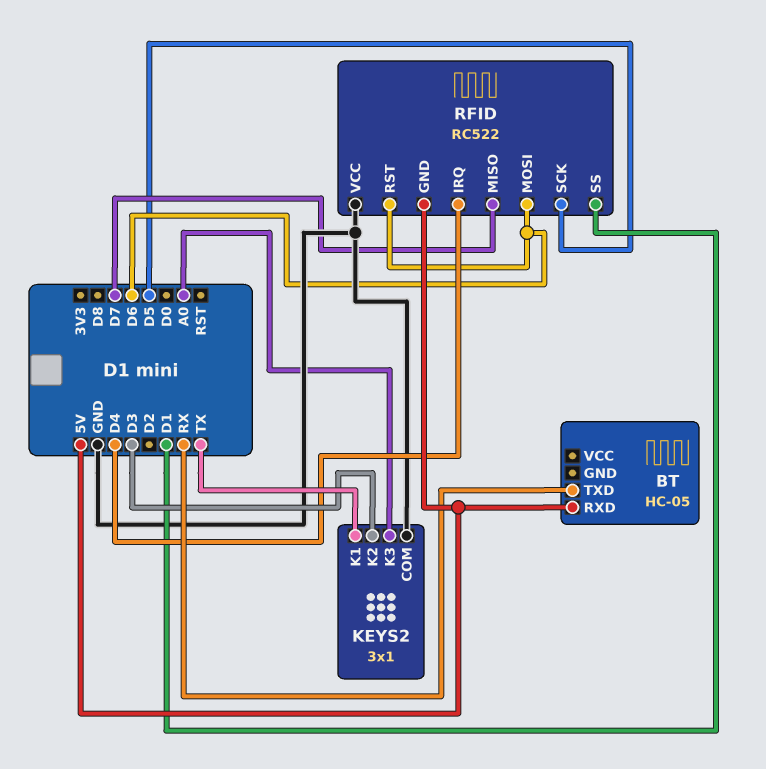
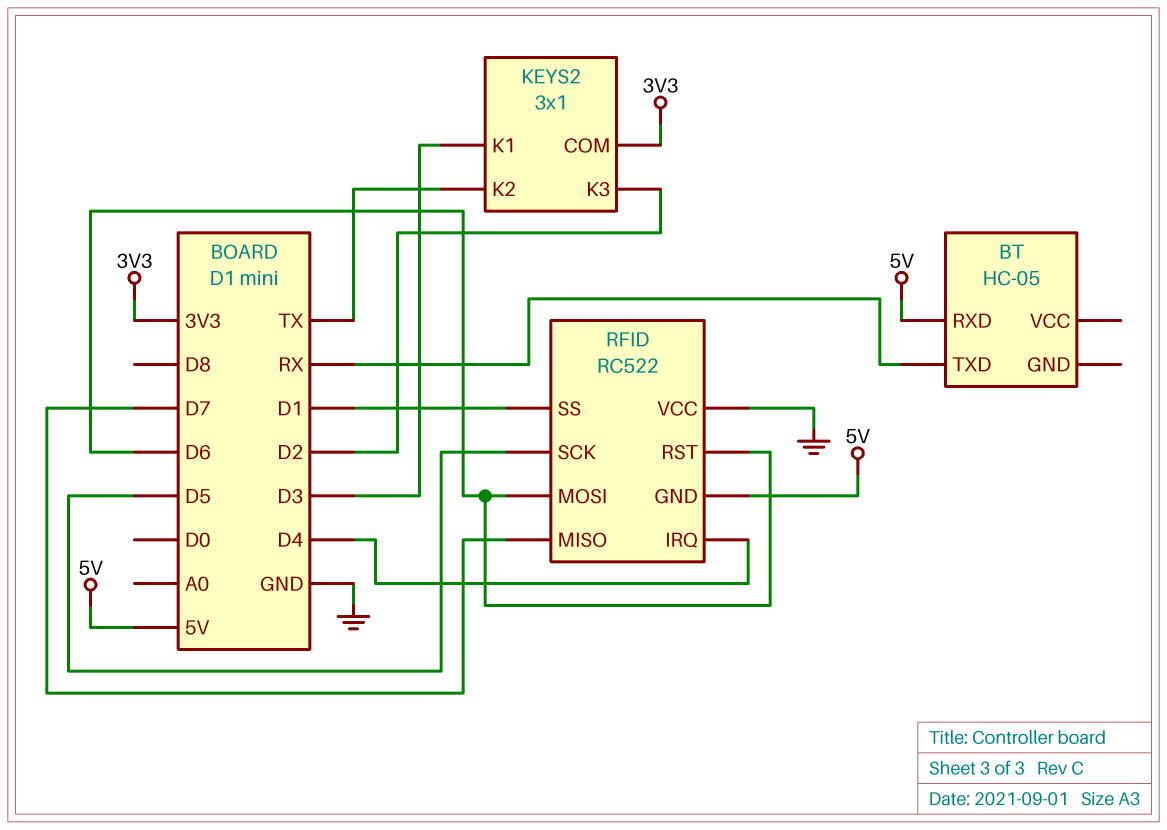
KEYS2 pin COM: GND -> 3V3
KEYS2 pin K1: TX -> D3
KEYS2 pin K2: D3 -> TX
KEYS2 pin K3: A0 -> D2

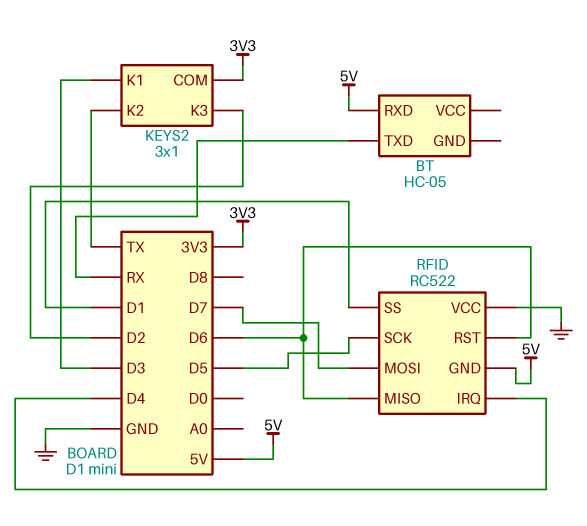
RFID pin MISO: D7 -> D6
RFID pin MOSI: D6 -> D7

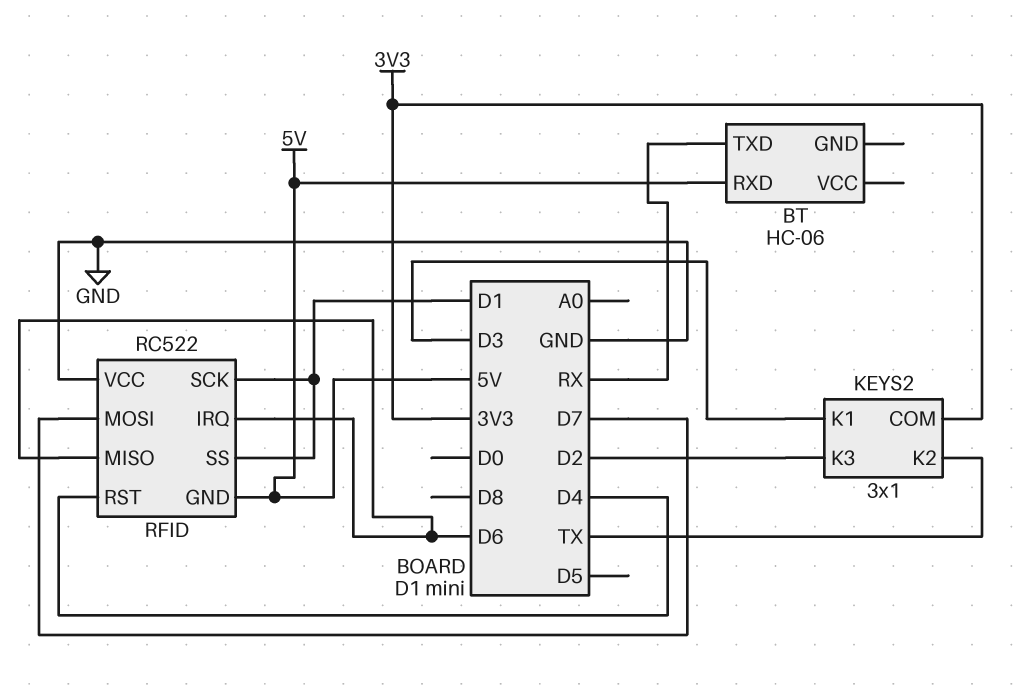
BT: HC-05 -> HC-06
RFID pin IRQ: D4 -> D6
RFID pin RST: D6 -> D4
RFID pin SCK: D5 -> D1

